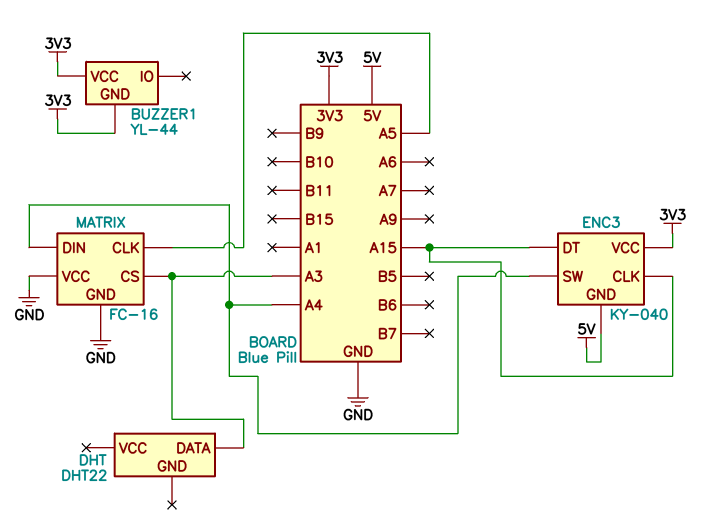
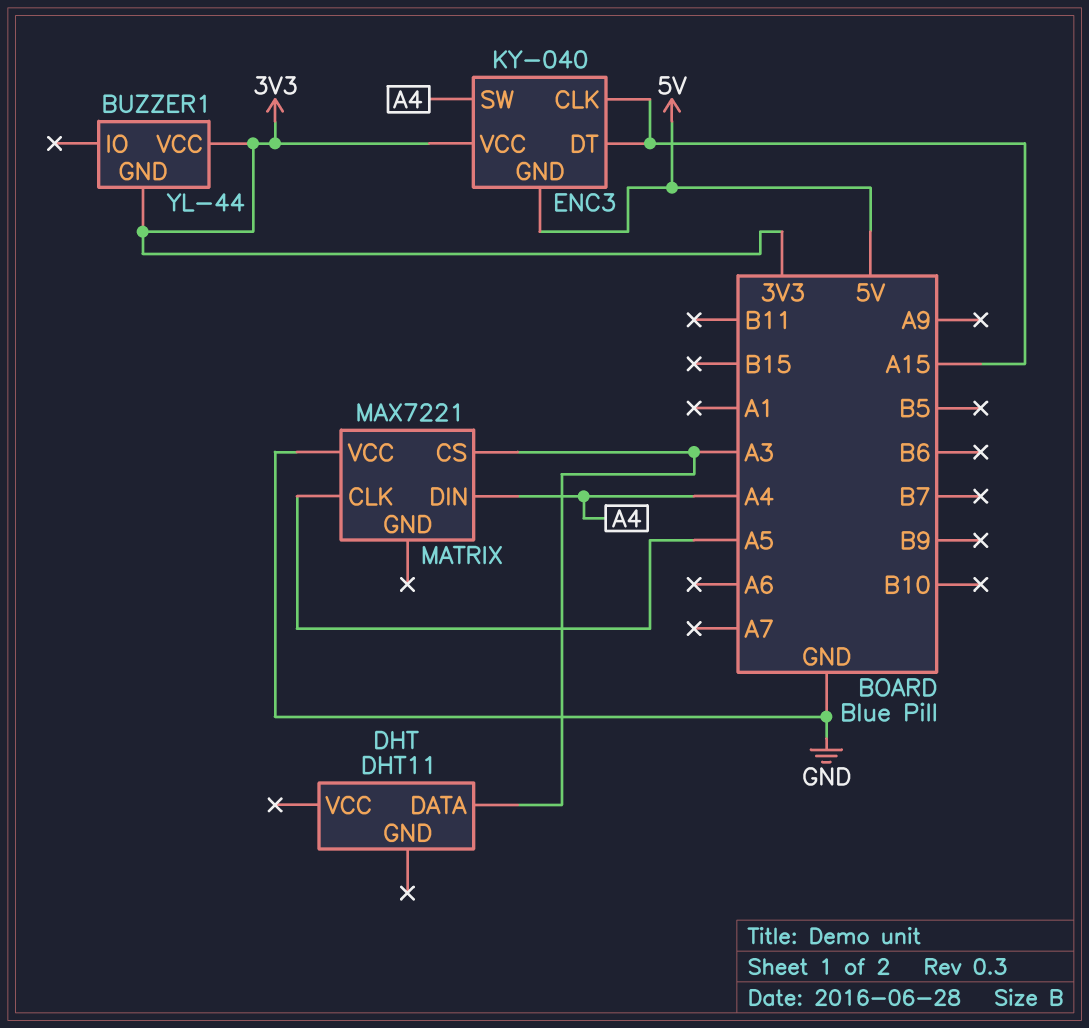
DHT: DHT22 -> DHT11
MATRIX: FC-16 -> MAX7221
MATRIX pin GND: GND -> none

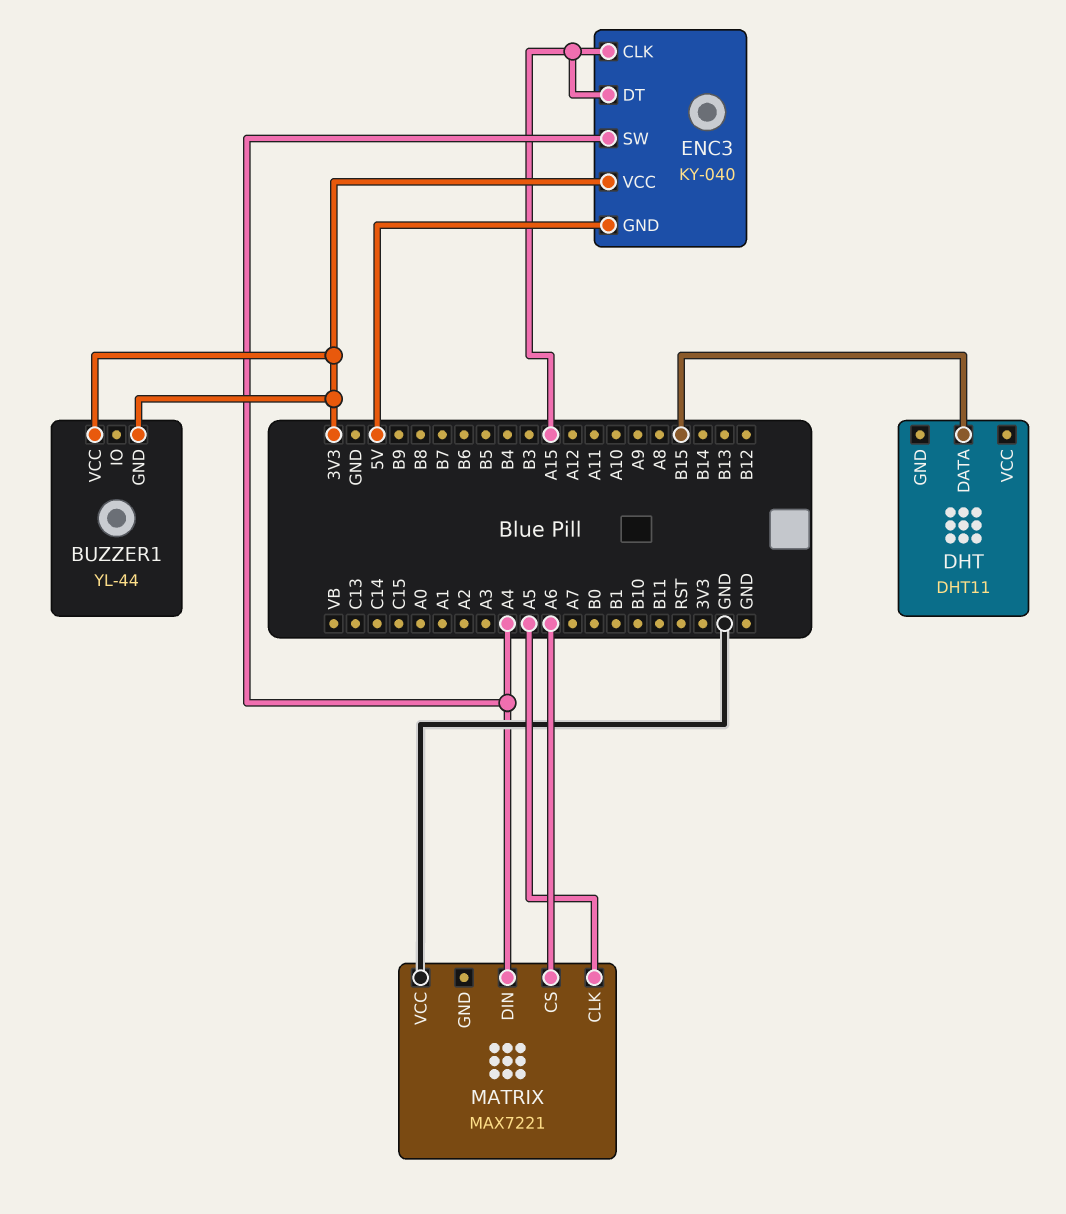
DHT pin DATA: A3 -> B15
MATRIX pin CS: A3 -> A6

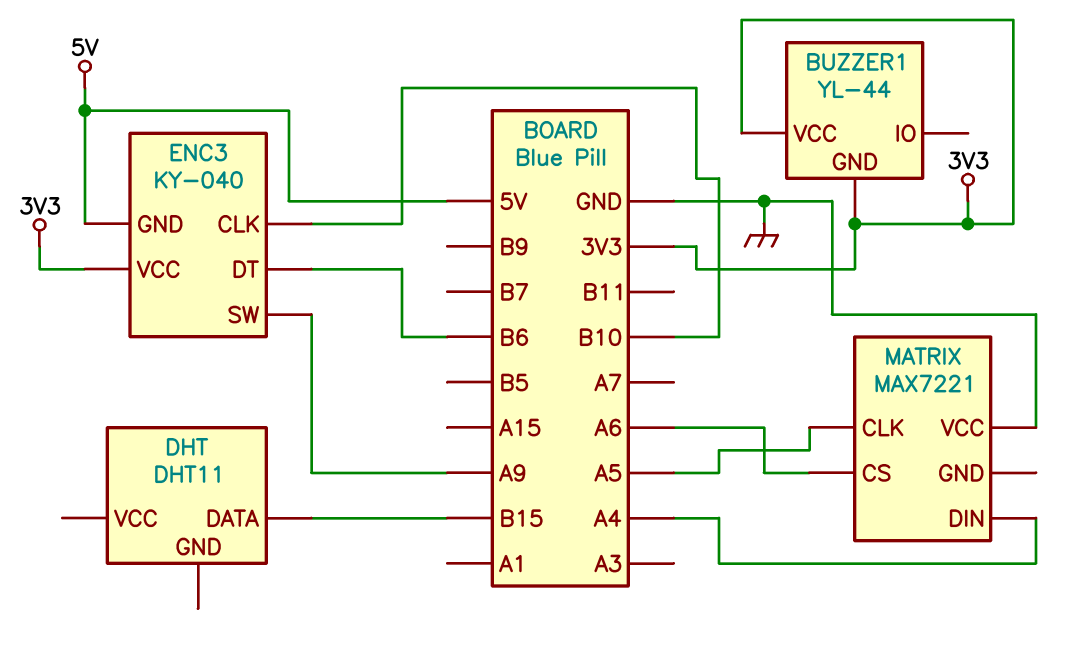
ENC3 pin CLK: A15 -> B10
ENC3 pin DT: A15 -> B6
ENC3 pin SW: A4 -> A9

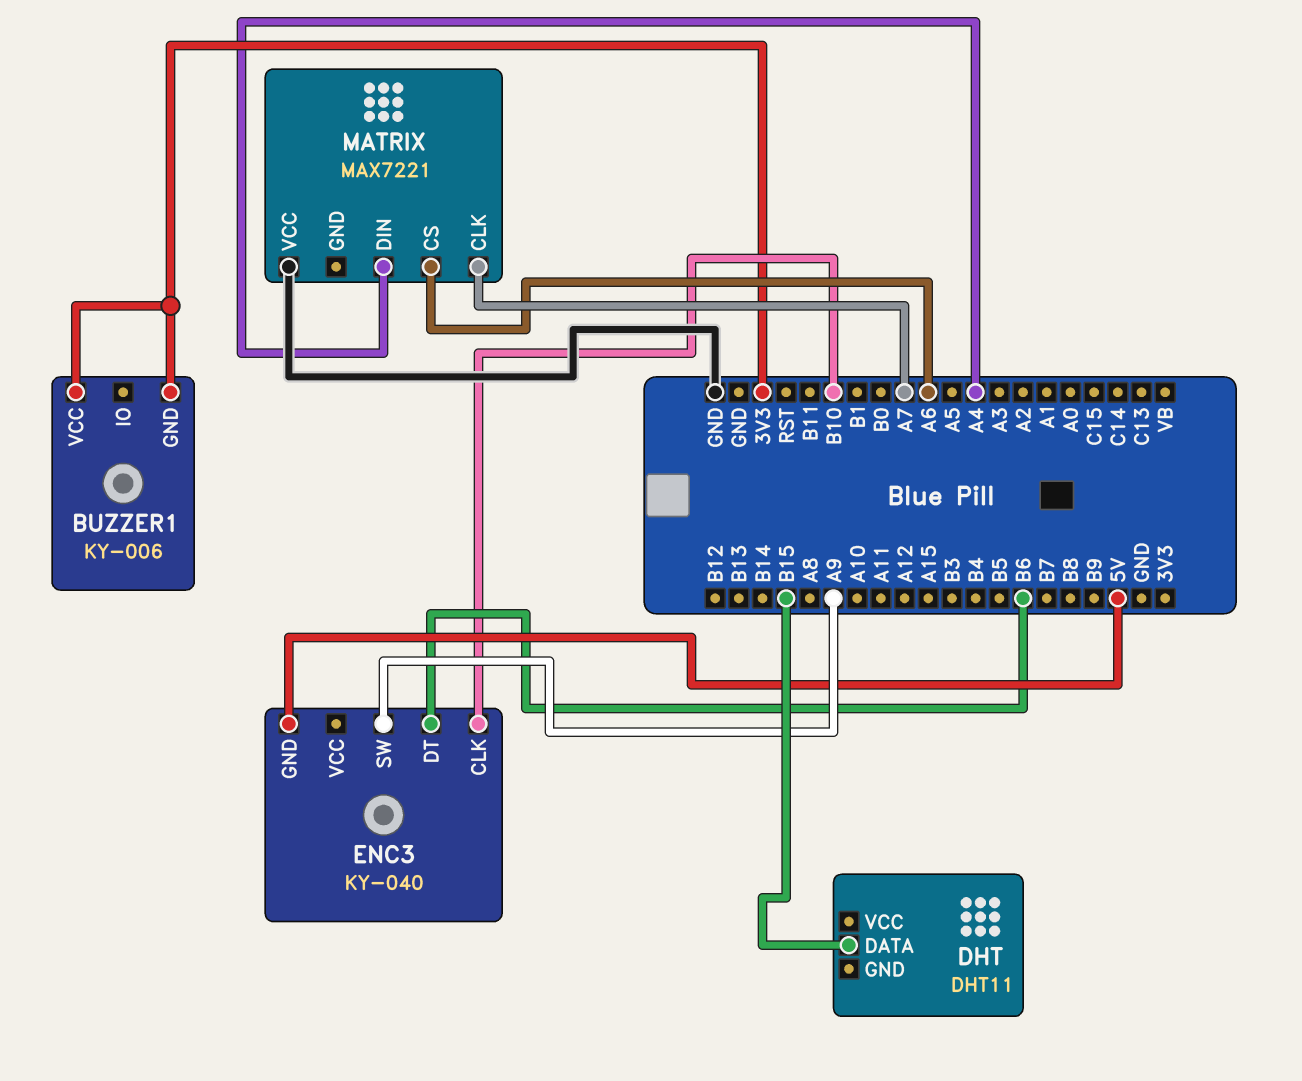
BUZZER1: YL-44 -> KY-006
ENC3 pin VCC: 3V3 -> none
MATRIX pin CLK: A5 -> A7

